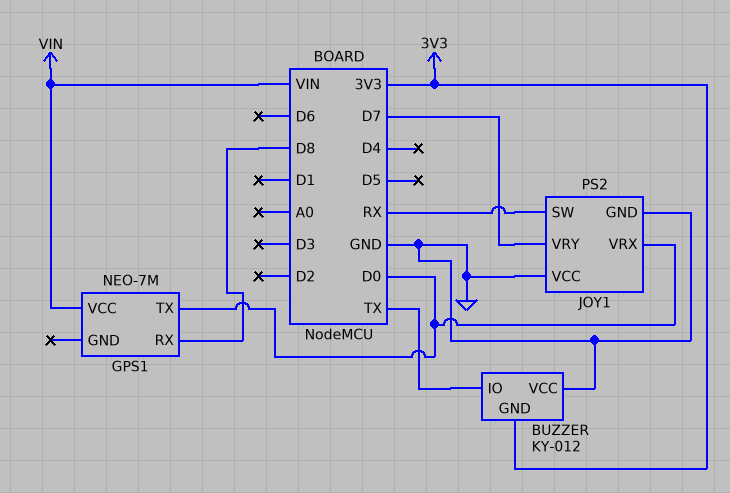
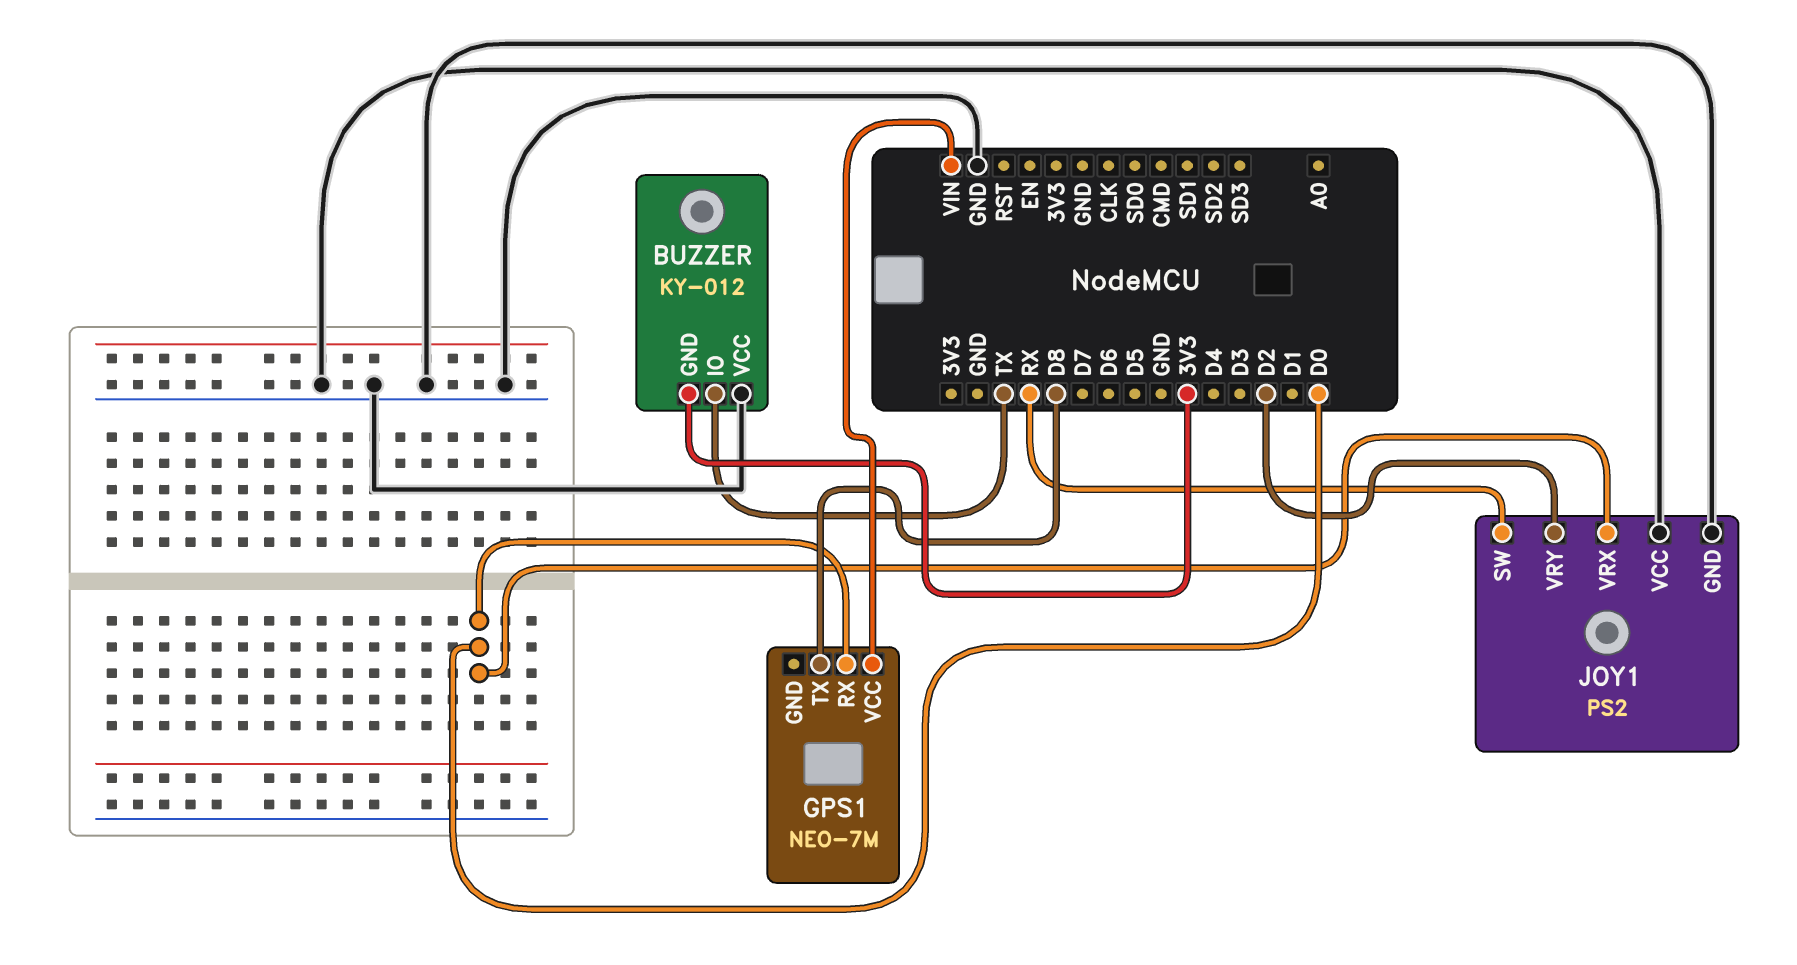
GPS1 pin RX: D8 -> D0
GPS1 pin TX: D0 -> D8
JOY1 pin VRY: D7 -> D2

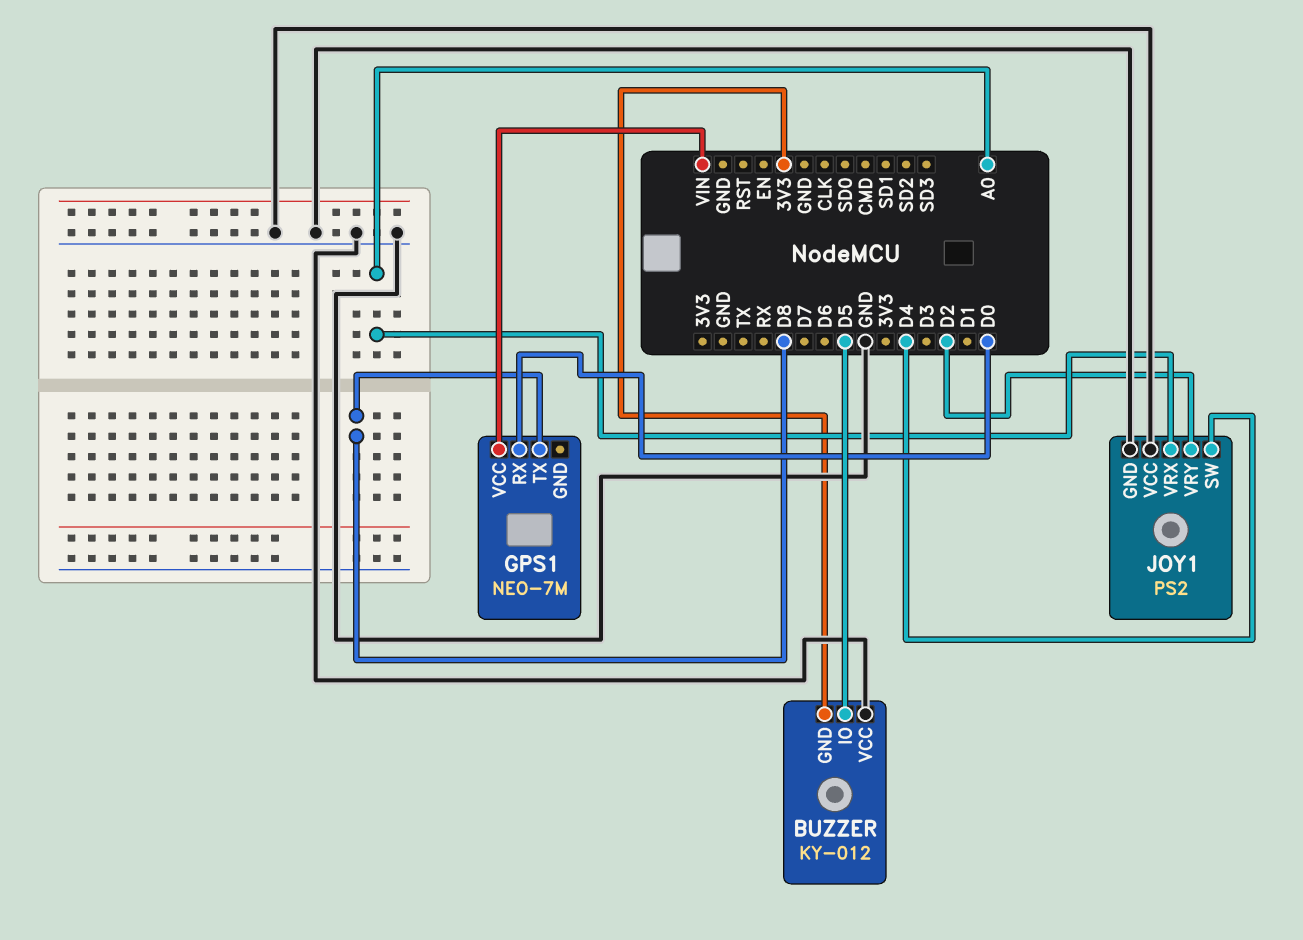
BUZZER pin IO: TX -> D5
JOY1 pin SW: RX -> D4
JOY1 pin VRX: D0 -> A0

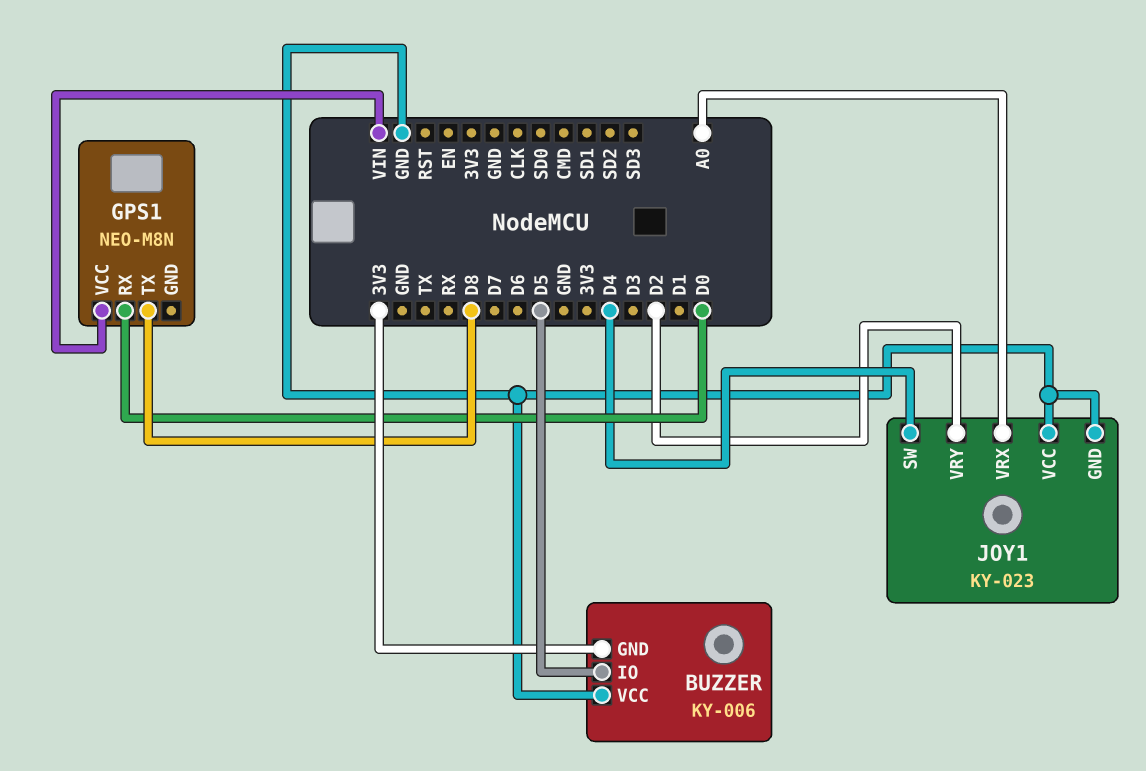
BUZZER: KY-012 -> KY-006
GPS1: NEO-7M -> NEO-M8N
JOY1: PS2 -> KY-023

